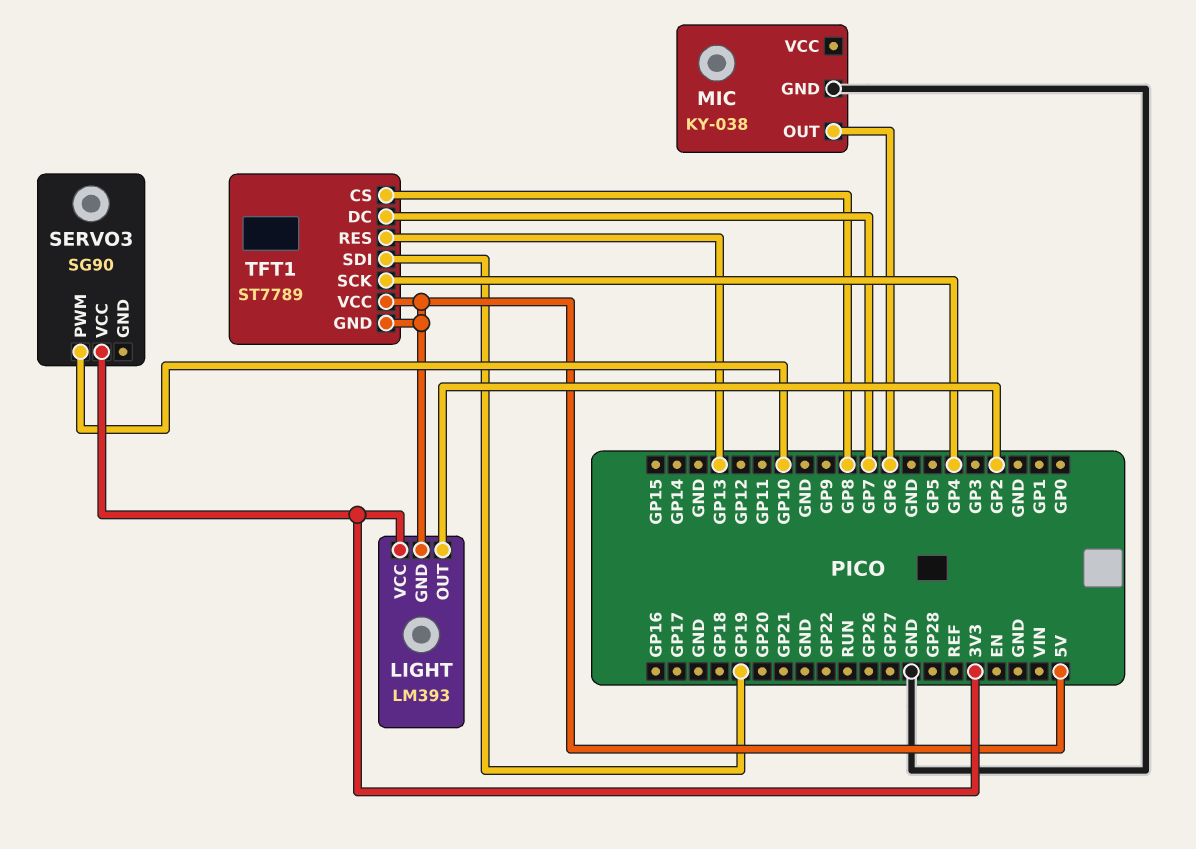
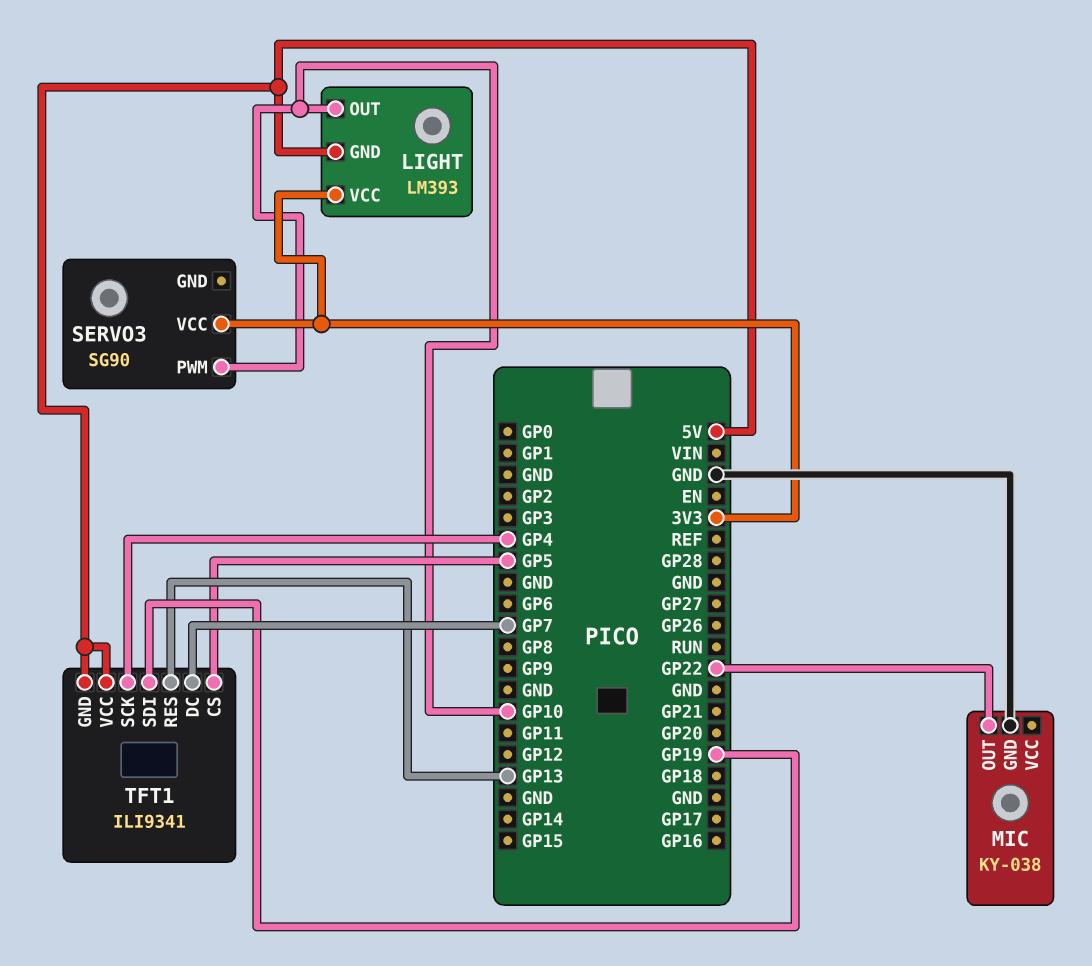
LIGHT pin OUT: GP2 -> GP10
MIC pin OUT: GP6 -> GP22
TFT1: ST7789 -> ILI9341
TFT1 pin CS: GP8 -> GP5

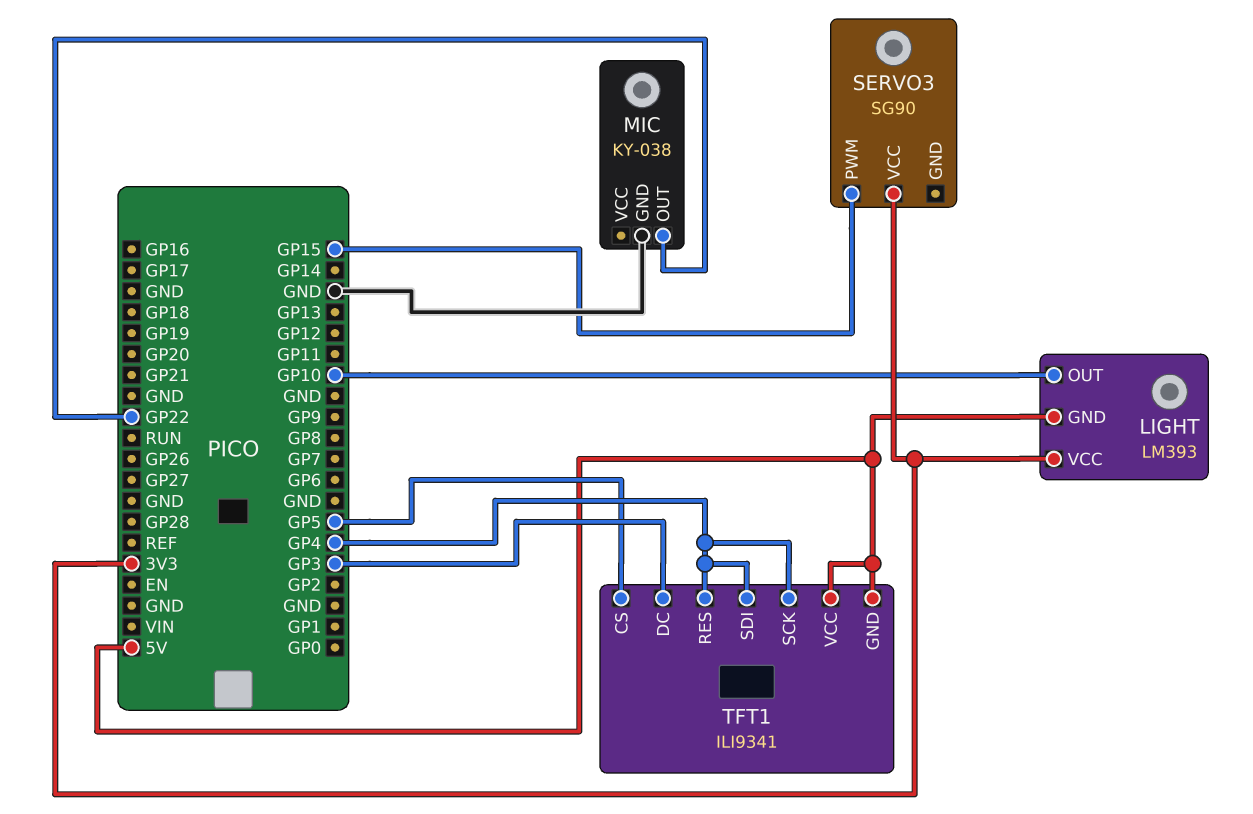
SERVO3 pin PWM: GP10 -> GP15
TFT1 pin DC: GP7 -> GP3
TFT1 pin RES: GP13 -> GP4
TFT1 pin SDI: GP19 -> GP4

